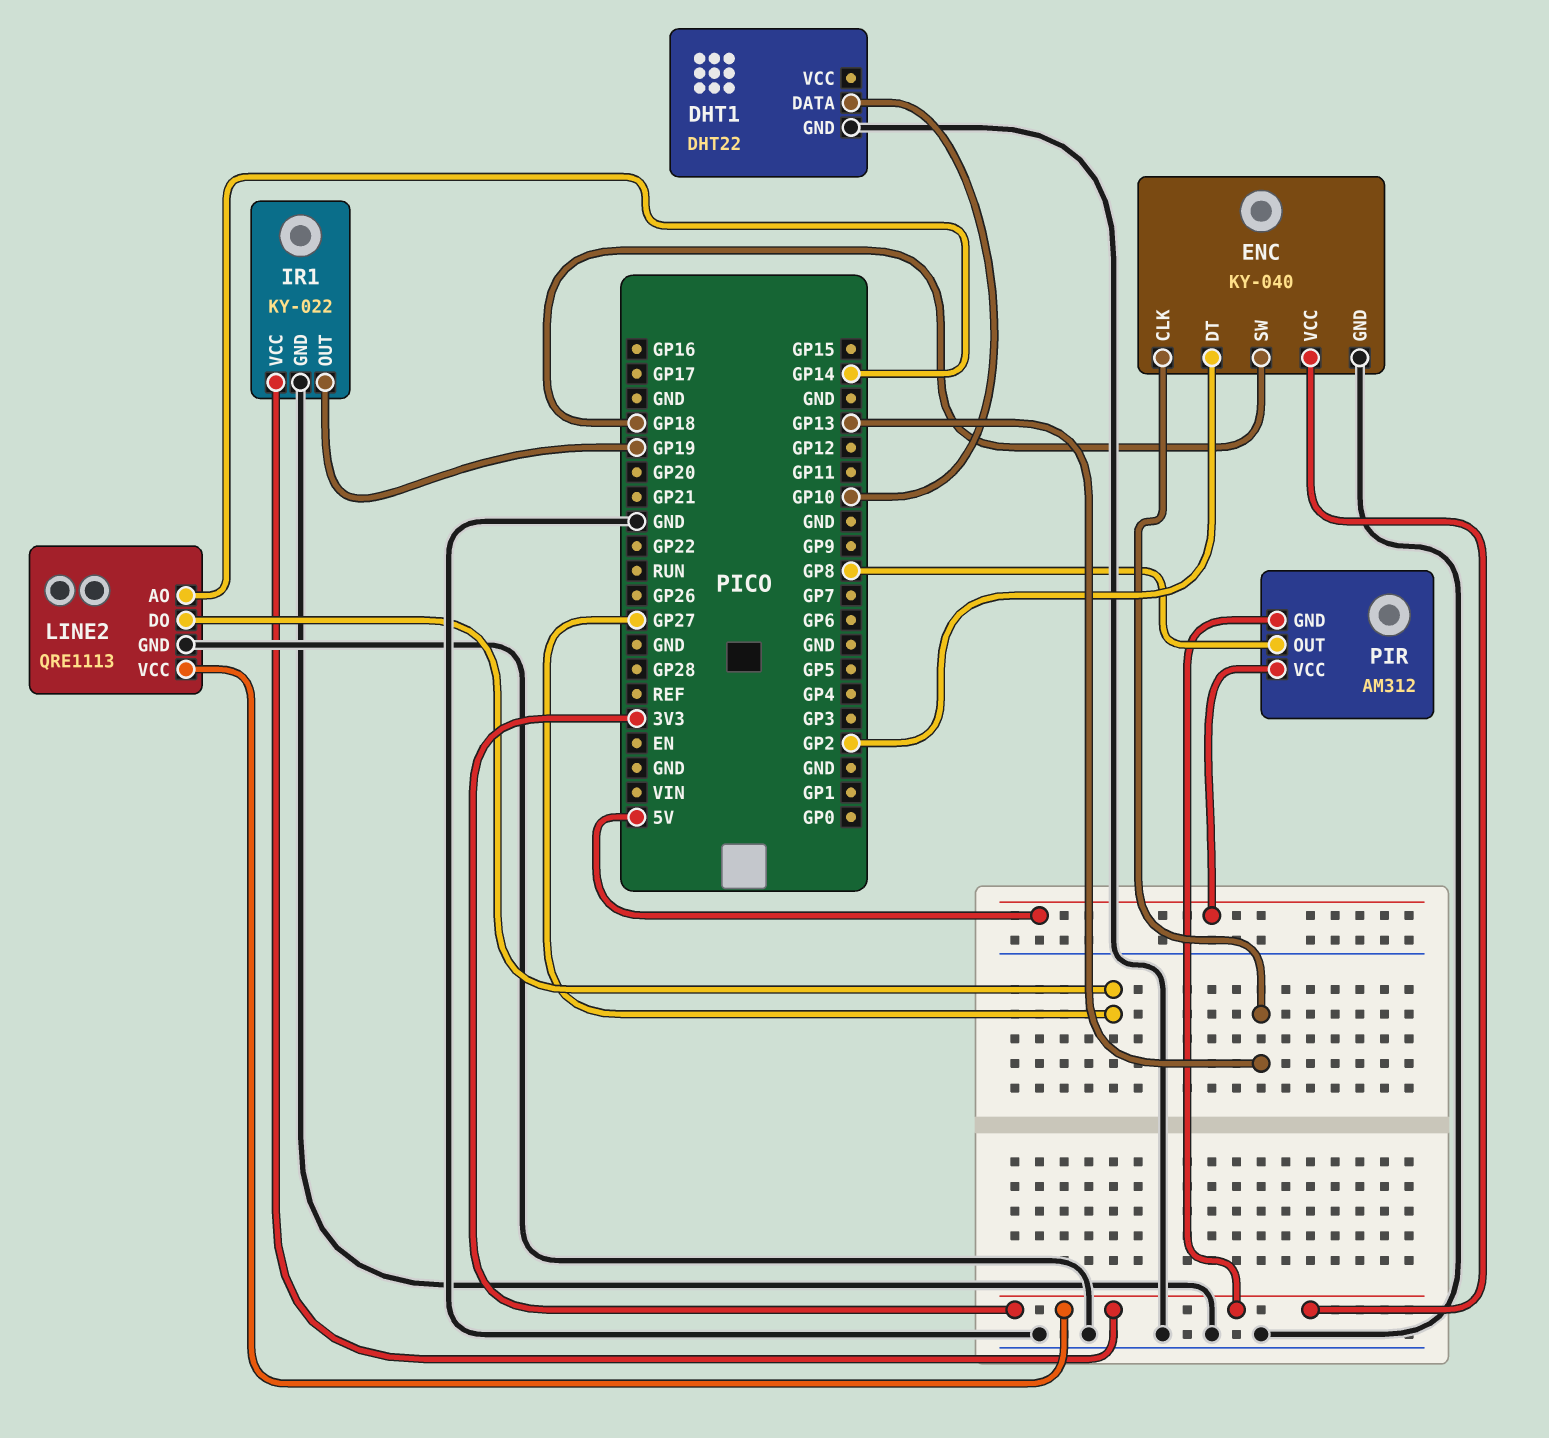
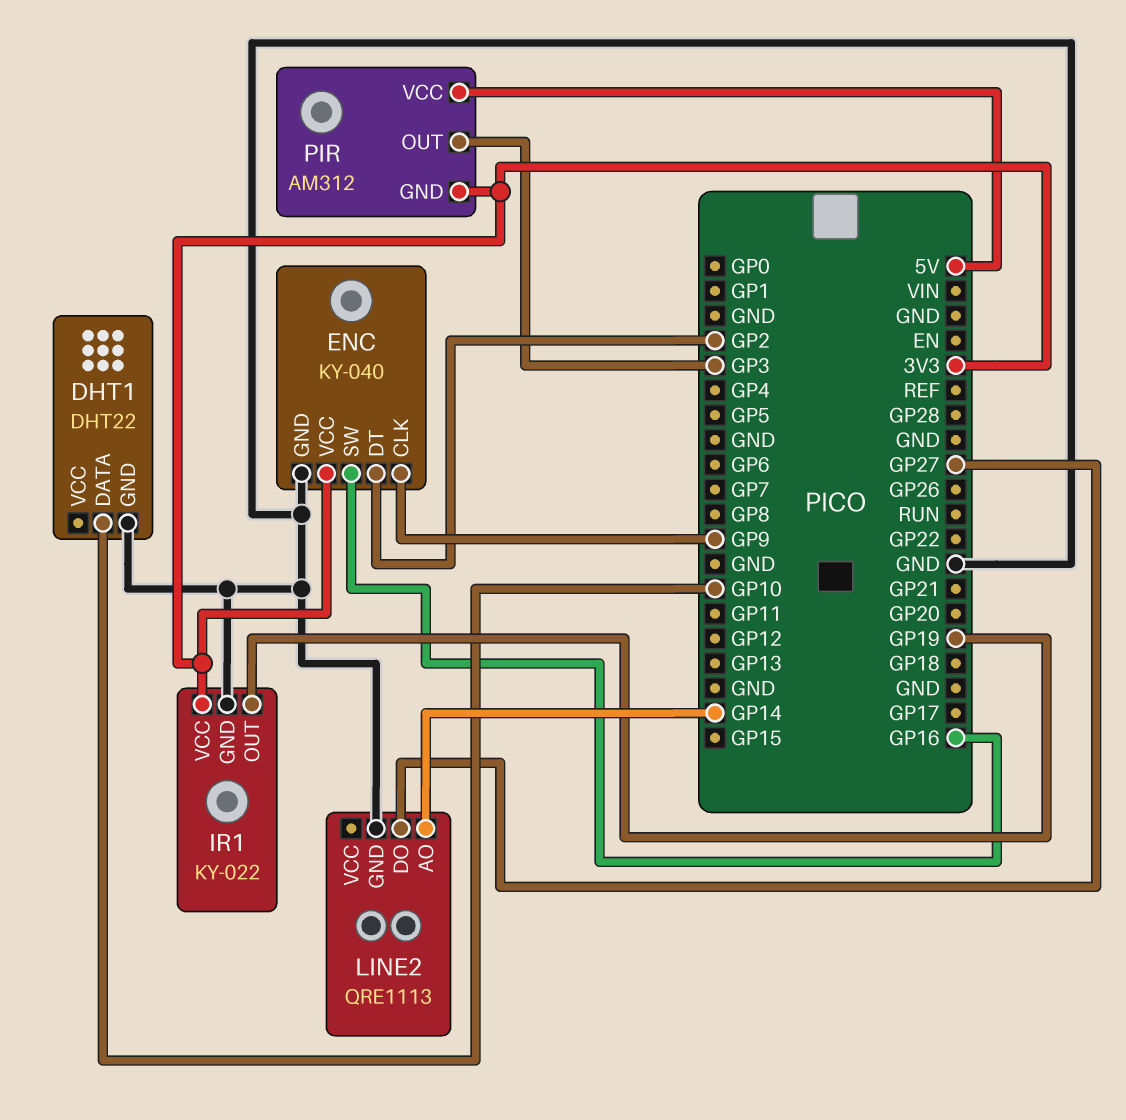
ENC pin CLK: GP13 -> GP9
ENC pin SW: GP18 -> GP16
LINE2 pin VCC: 3V3 -> none
PIR pin OUT: GP8 -> GP3

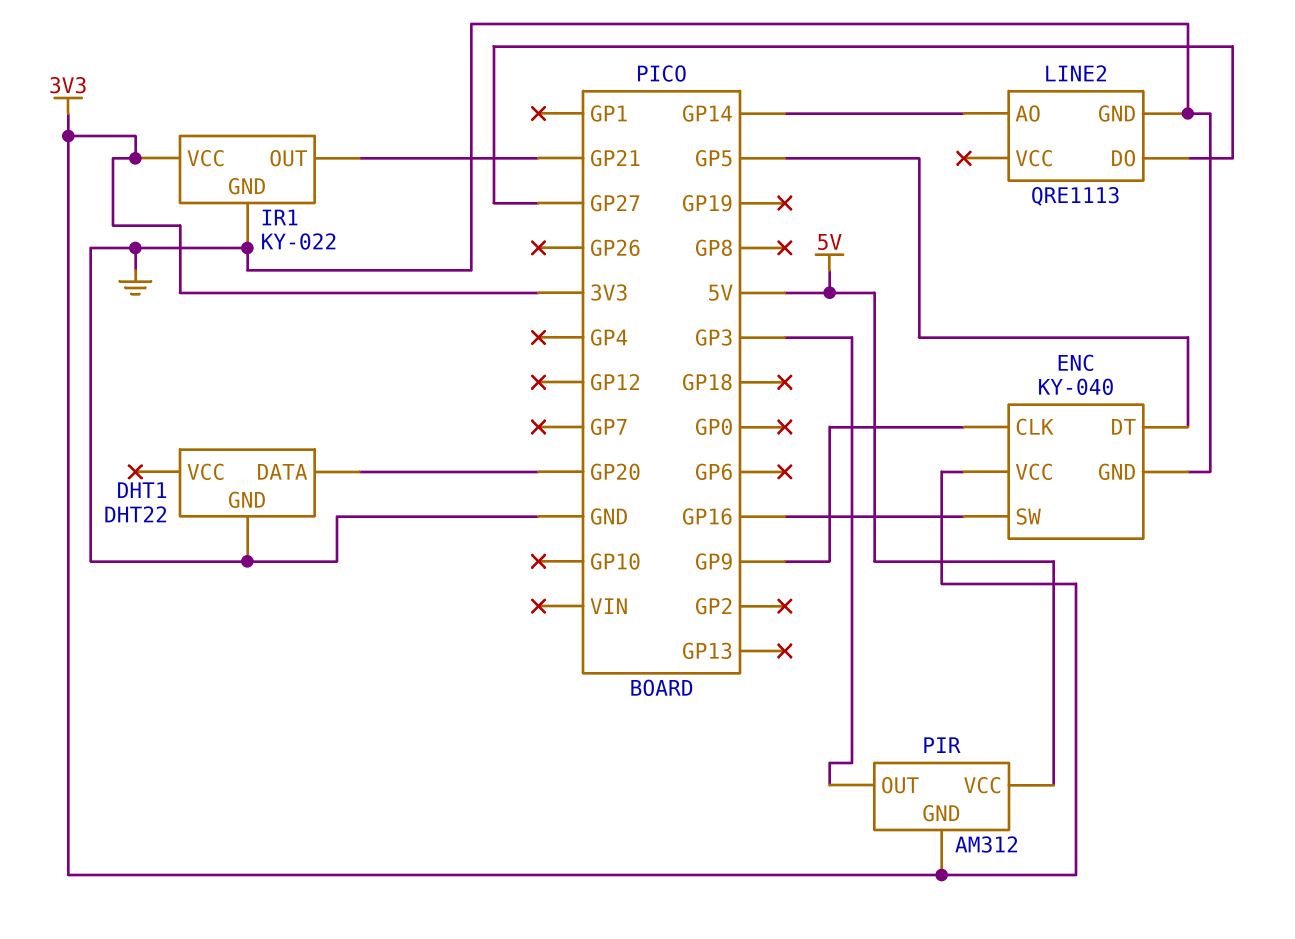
DHT1 pin DATA: GP10 -> GP20
ENC pin DT: GP2 -> GP5
IR1 pin OUT: GP19 -> GP21

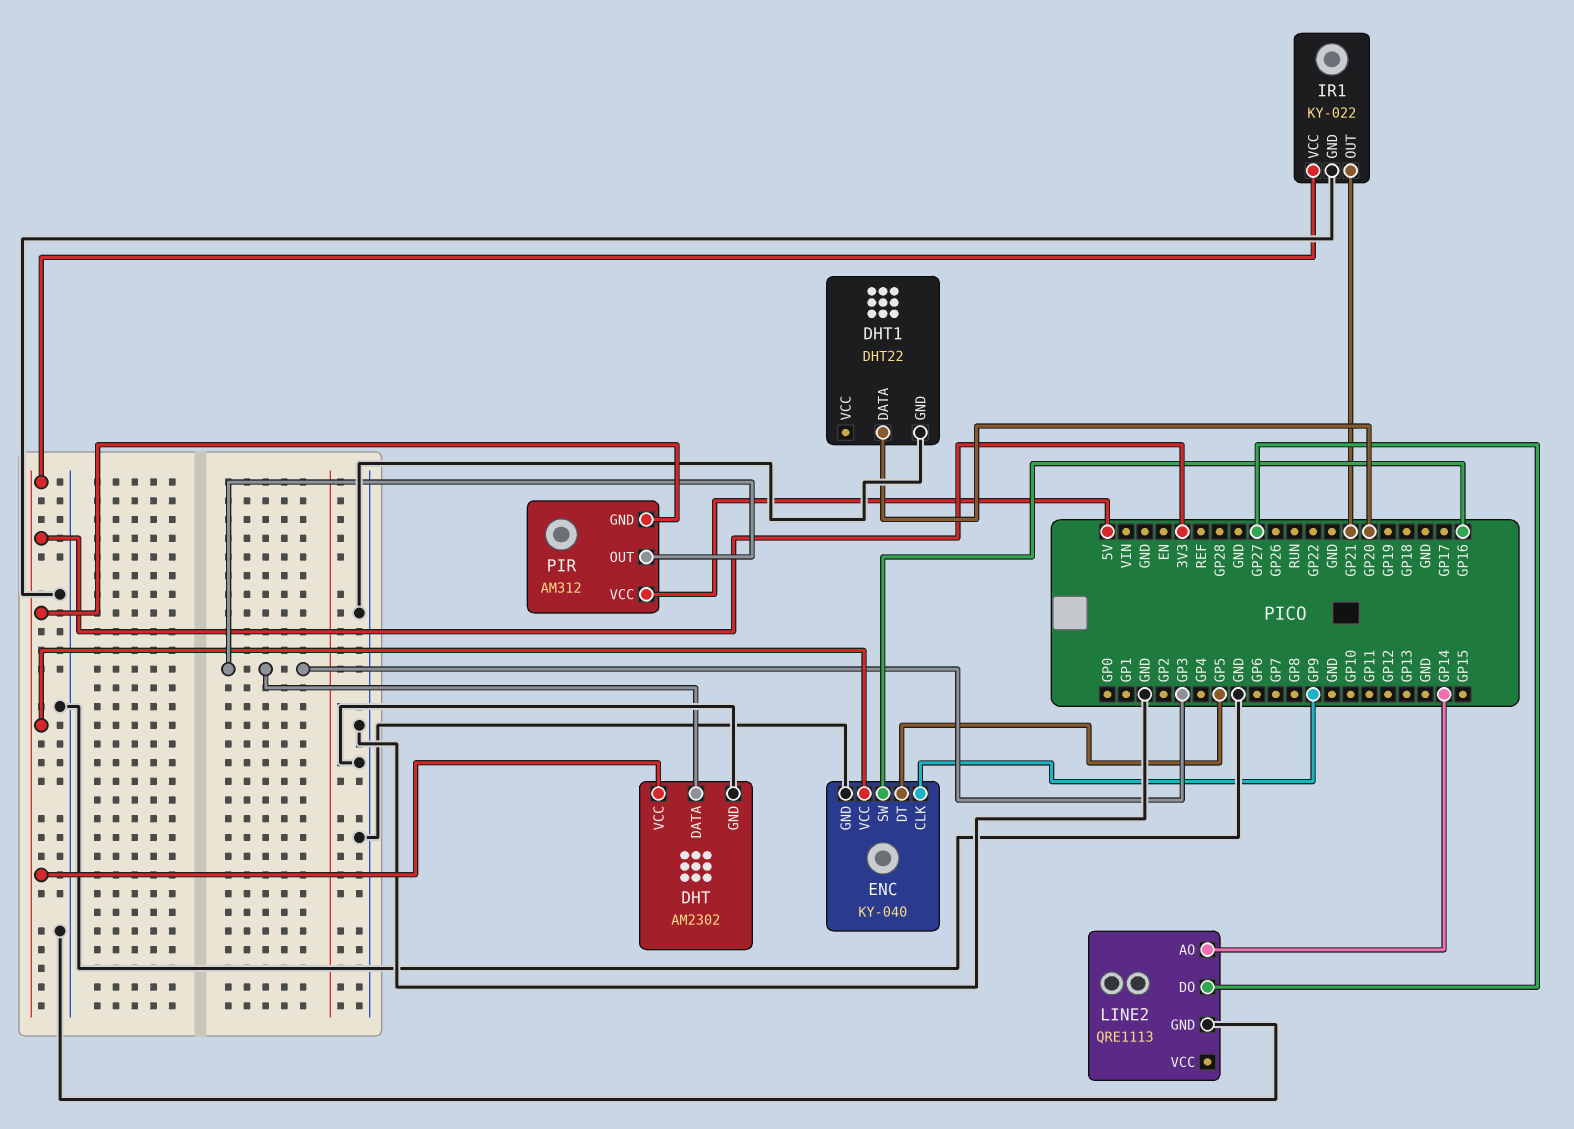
DHT: none -> AM2302
DHT pin DATA: none -> GP3
DHT pin GND: none -> GND
DHT pin VCC: none -> 3V3

